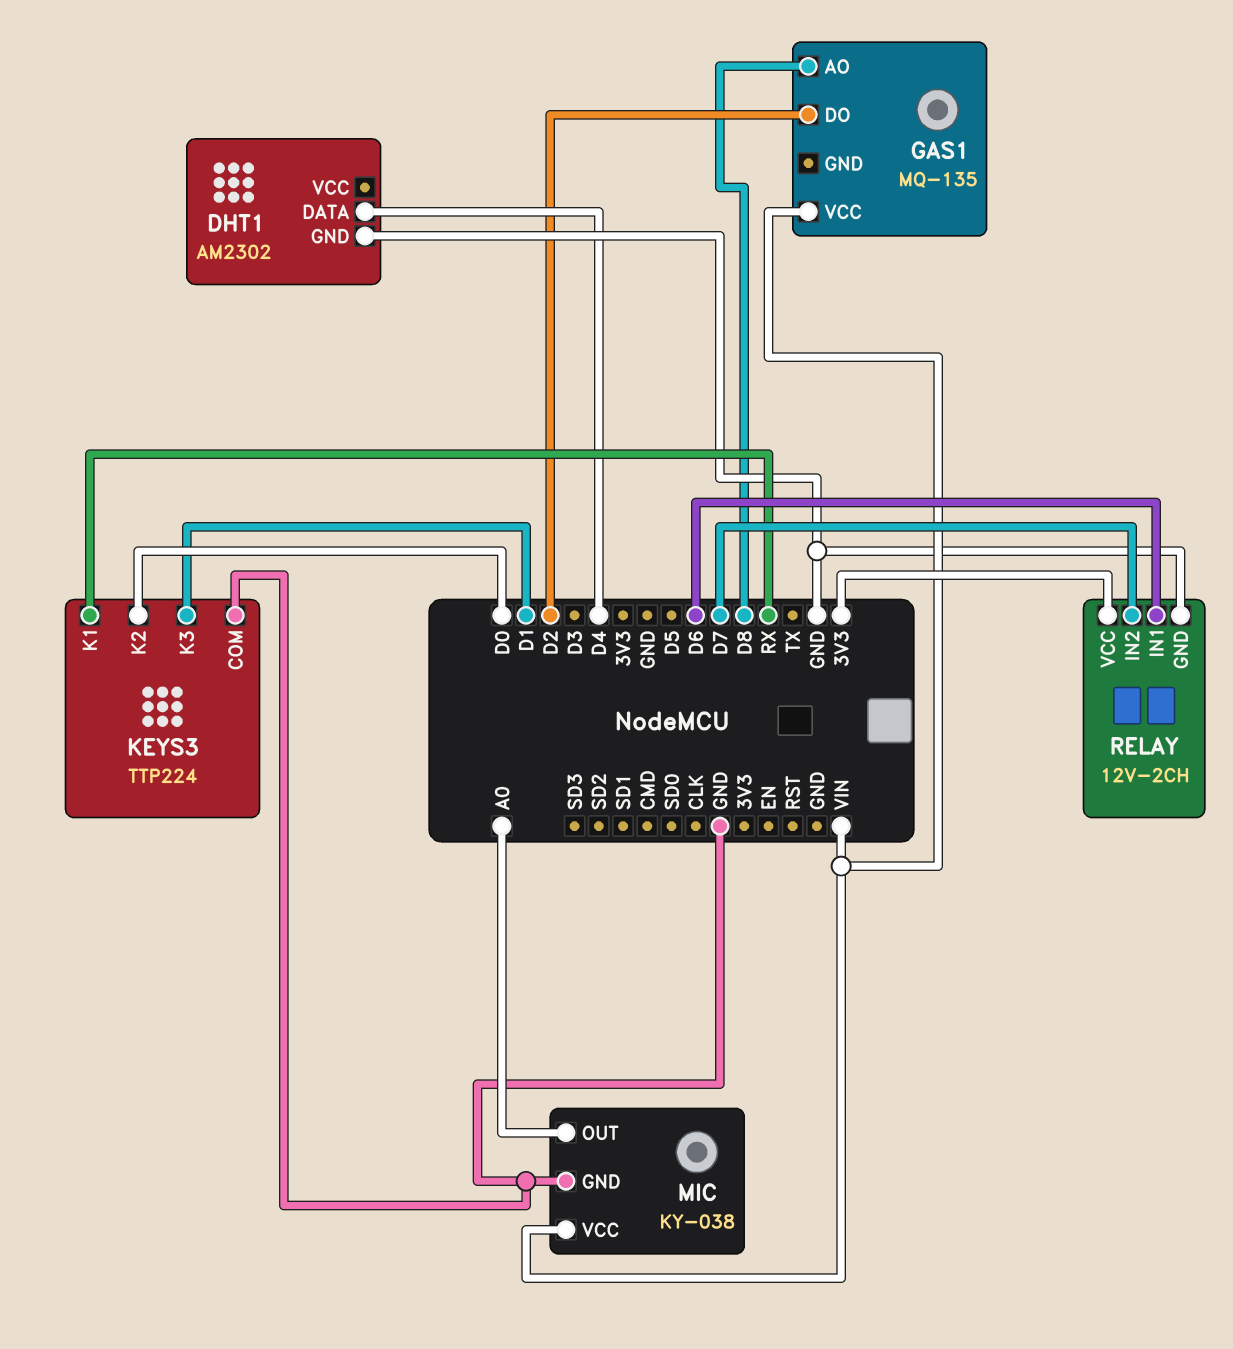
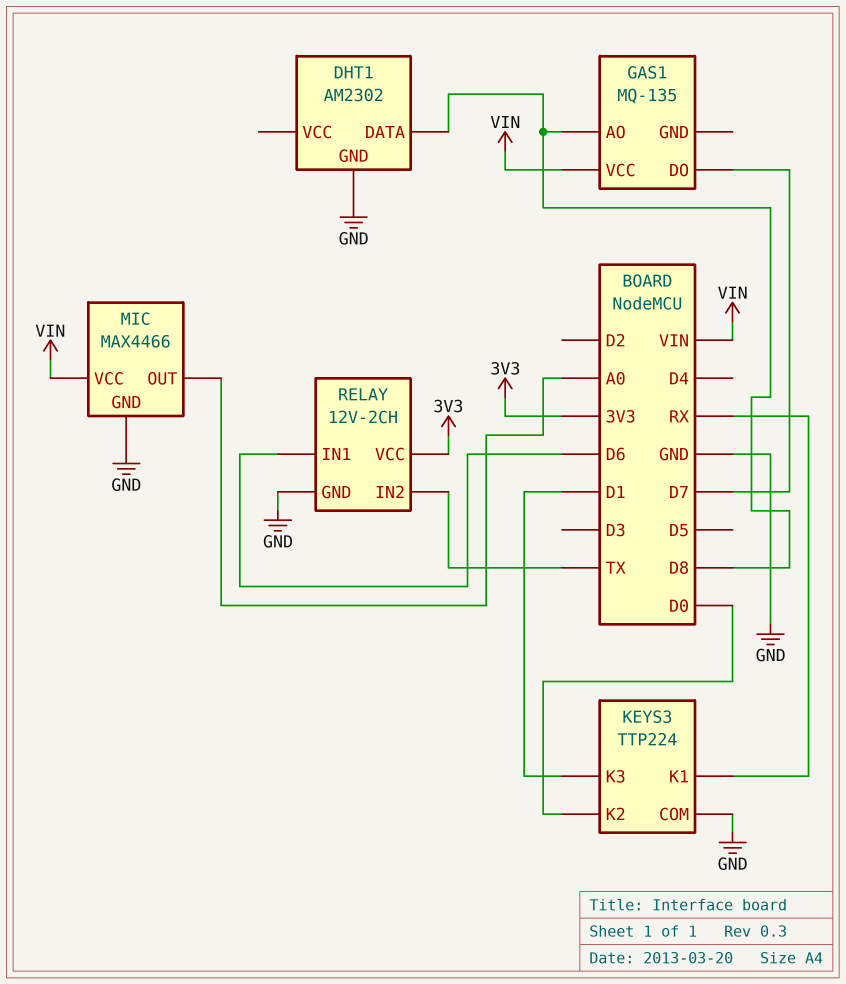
DHT1 pin DATA: D4 -> D8
GAS1 pin DO: D2 -> D7
MIC: KY-038 -> MAX4466
RELAY pin IN2: D7 -> TX

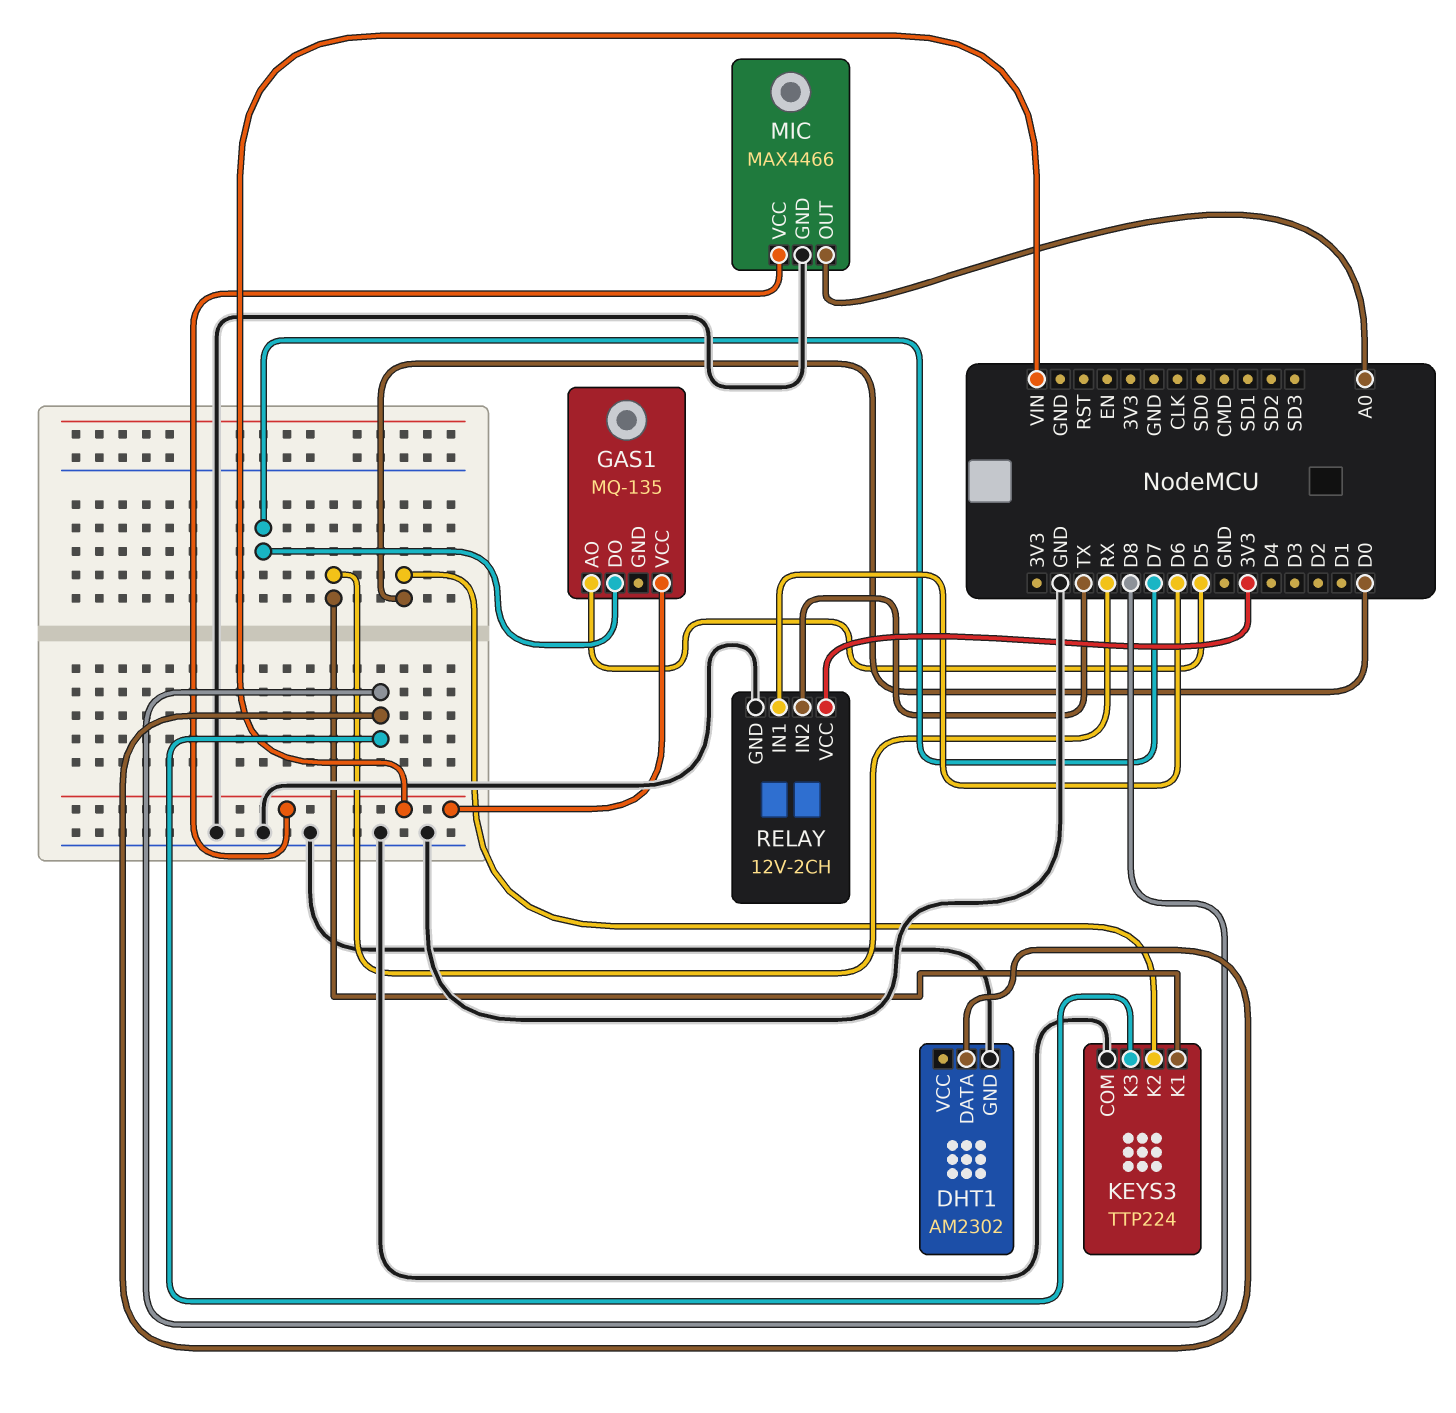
GAS1 pin AO: D8 -> D5
KEYS3 pin K3: D1 -> D8

